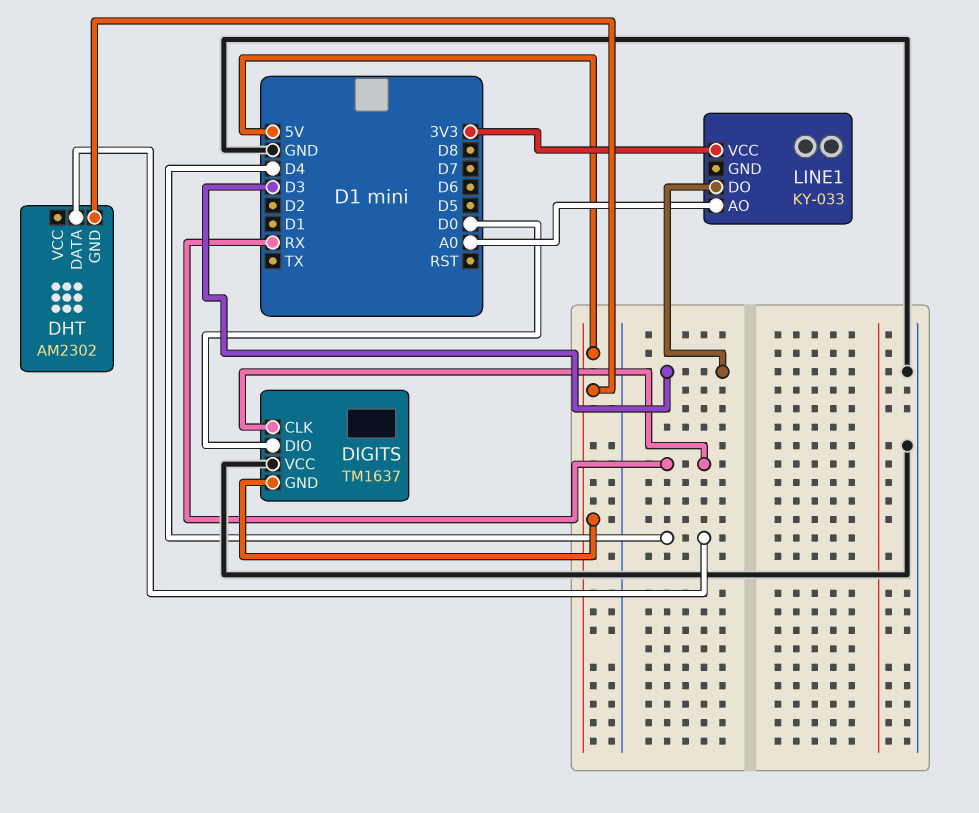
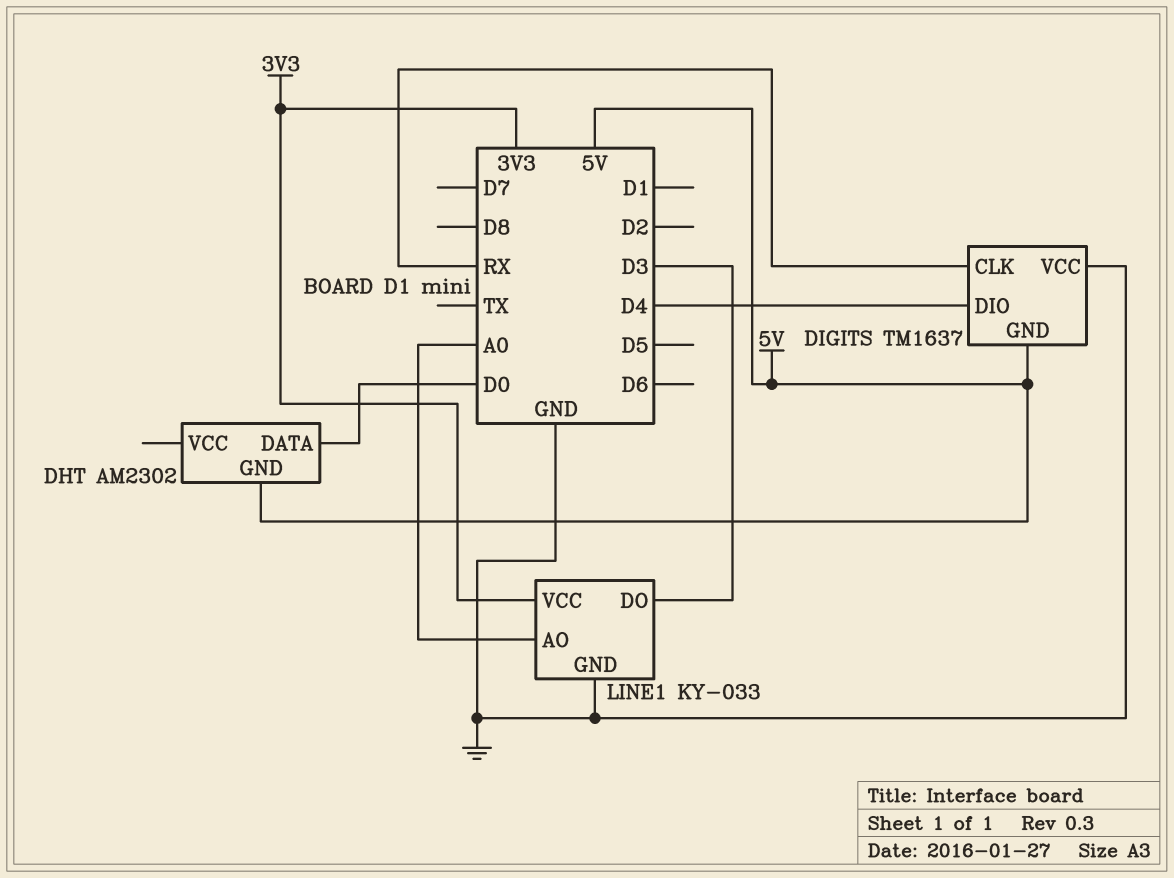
DHT pin DATA: D4 -> D0
DIGITS pin DIO: D0 -> D4
LINE1 pin GND: none -> GND

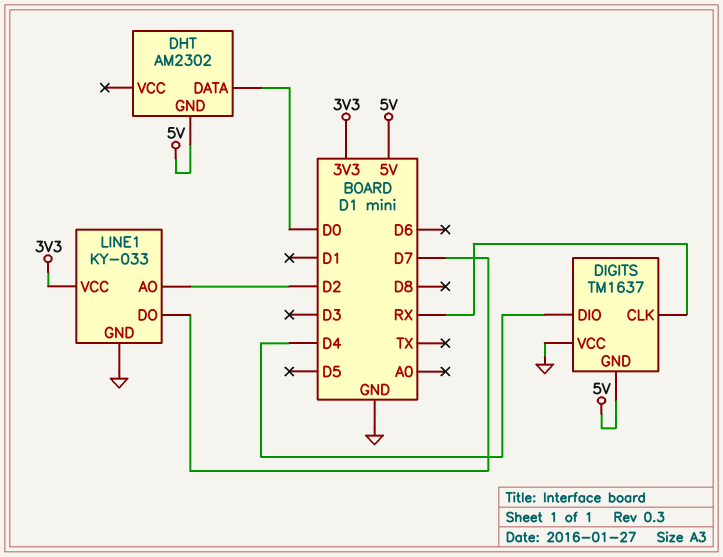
LINE1 pin AO: A0 -> D2
LINE1 pin DO: D3 -> D7

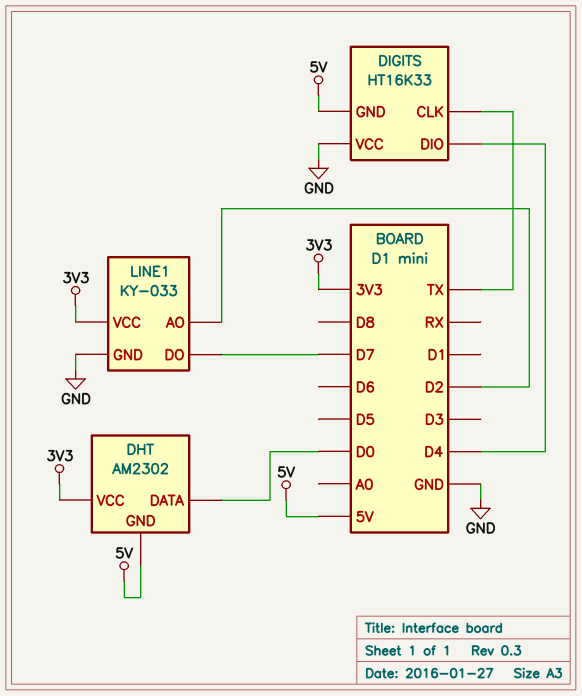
DHT pin VCC: none -> 3V3
DIGITS: TM1637 -> HT16K33
DIGITS pin CLK: RX -> TX

